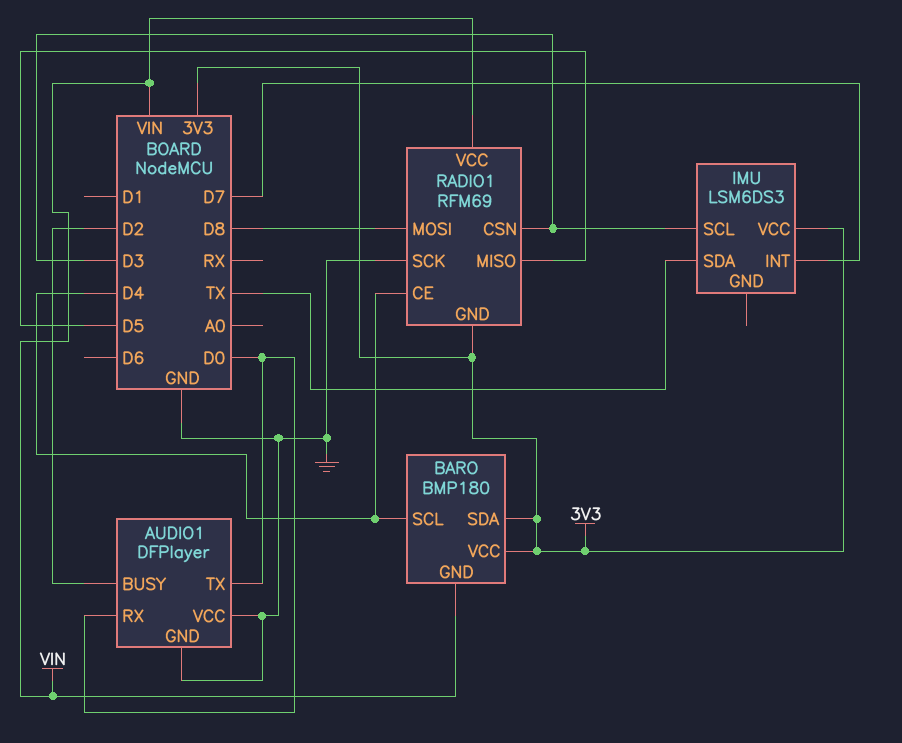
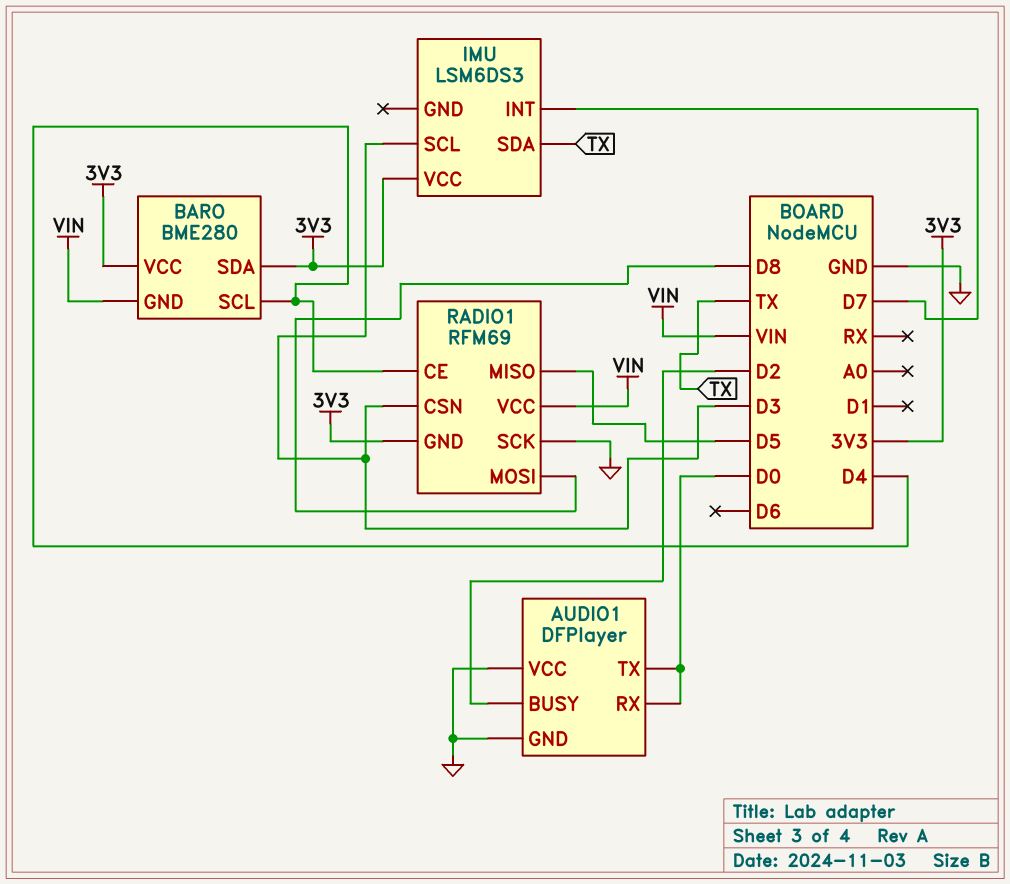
BARO: BMP180 -> BME280

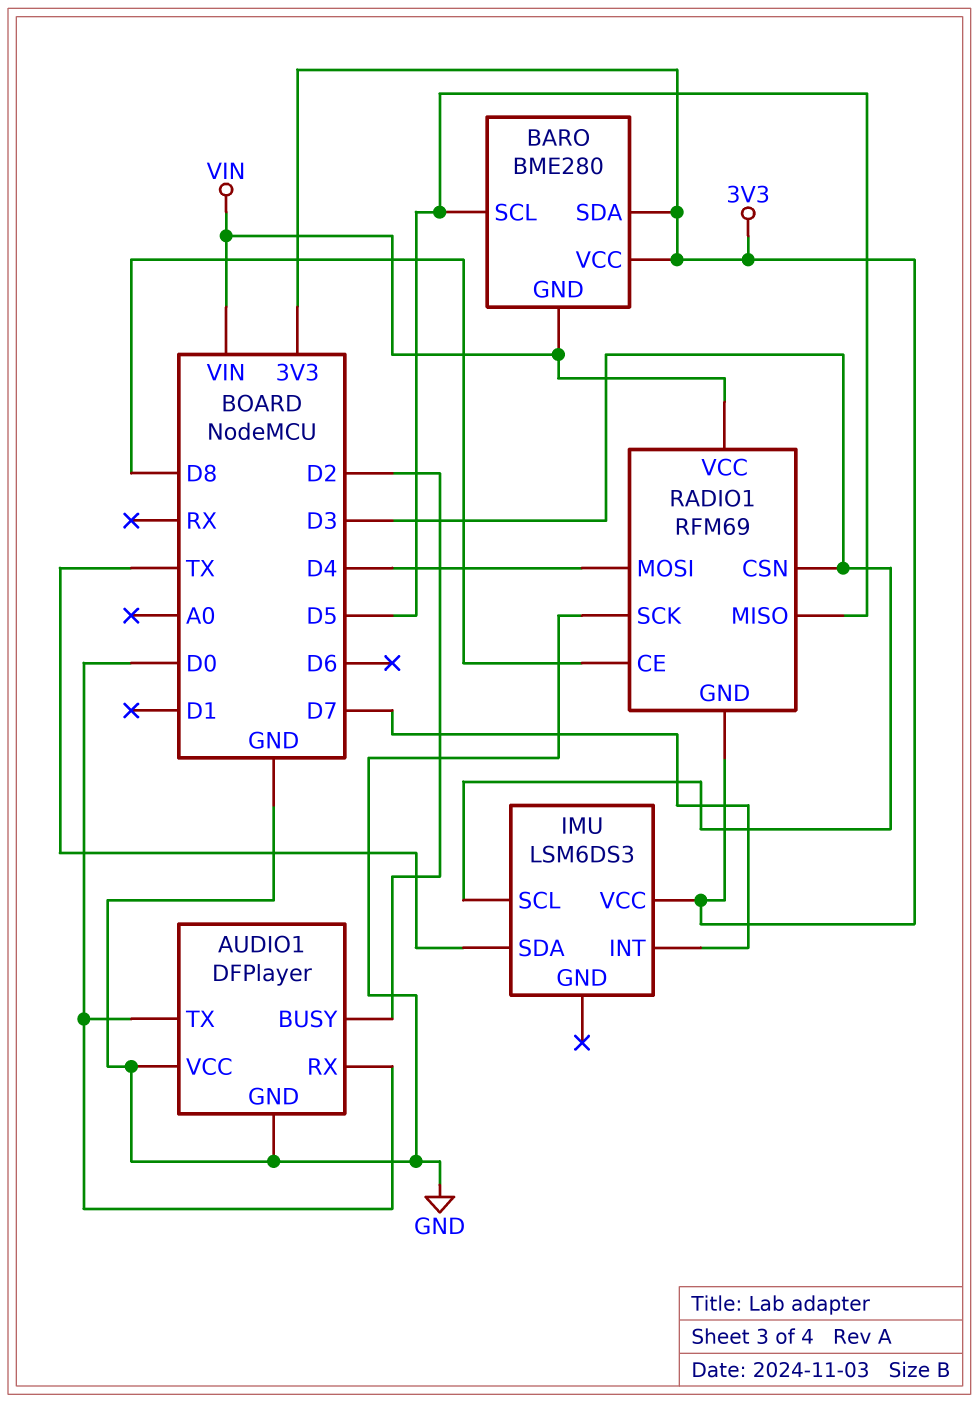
BARO pin SCL: D4 -> D5
RADIO1 pin CE: D4 -> D8
RADIO1 pin MOSI: D8 -> D4

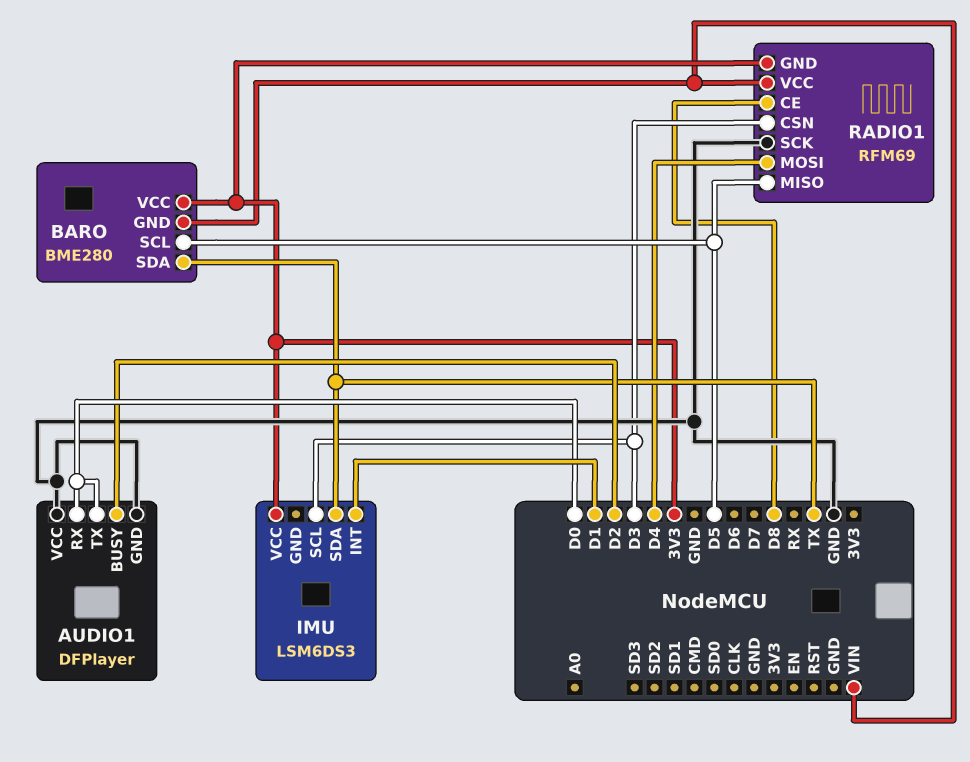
BARO pin SDA: 3V3 -> TX
IMU pin INT: D7 -> D1

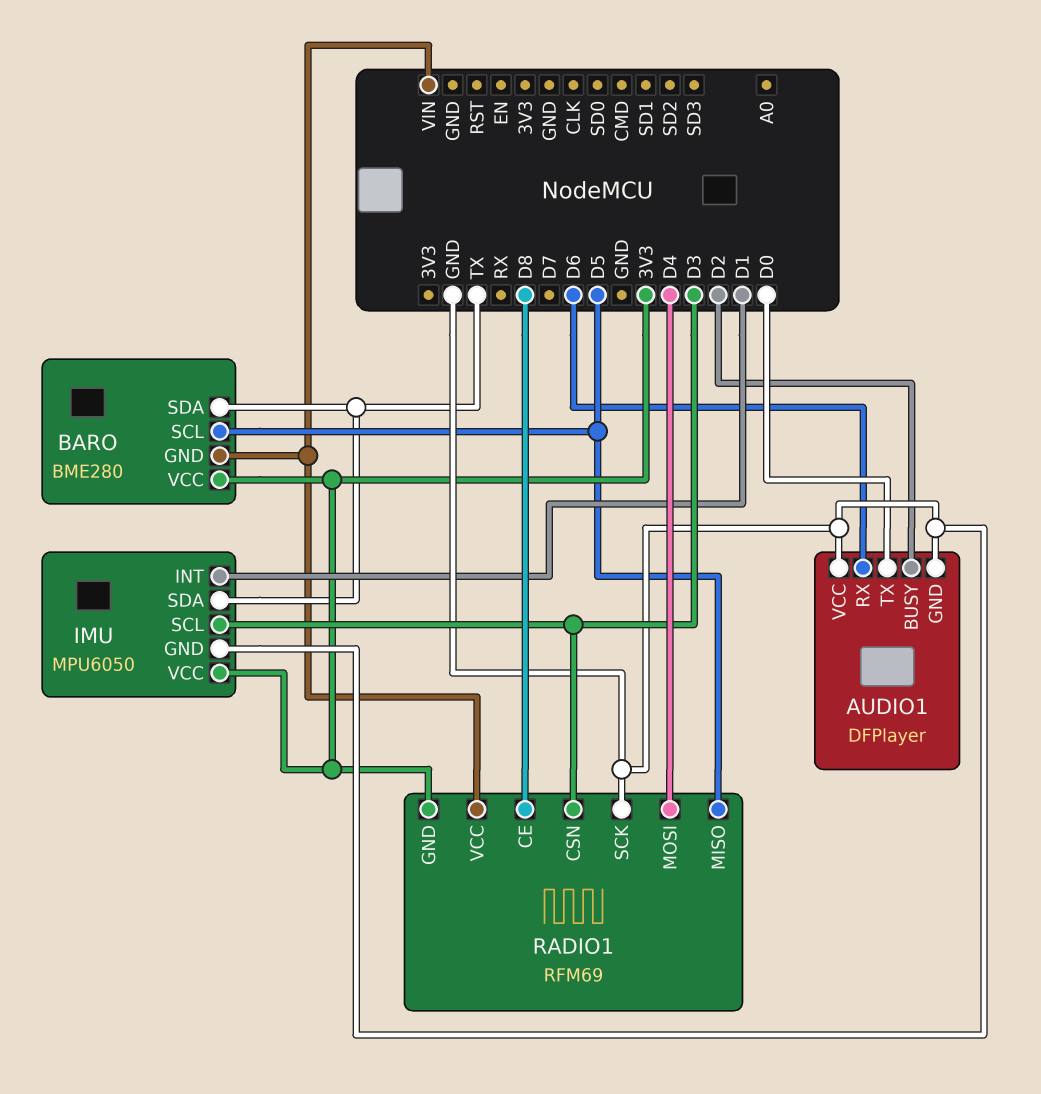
AUDIO1 pin RX: D0 -> D6
IMU: LSM6DS3 -> MPU6050
IMU pin GND: none -> GND

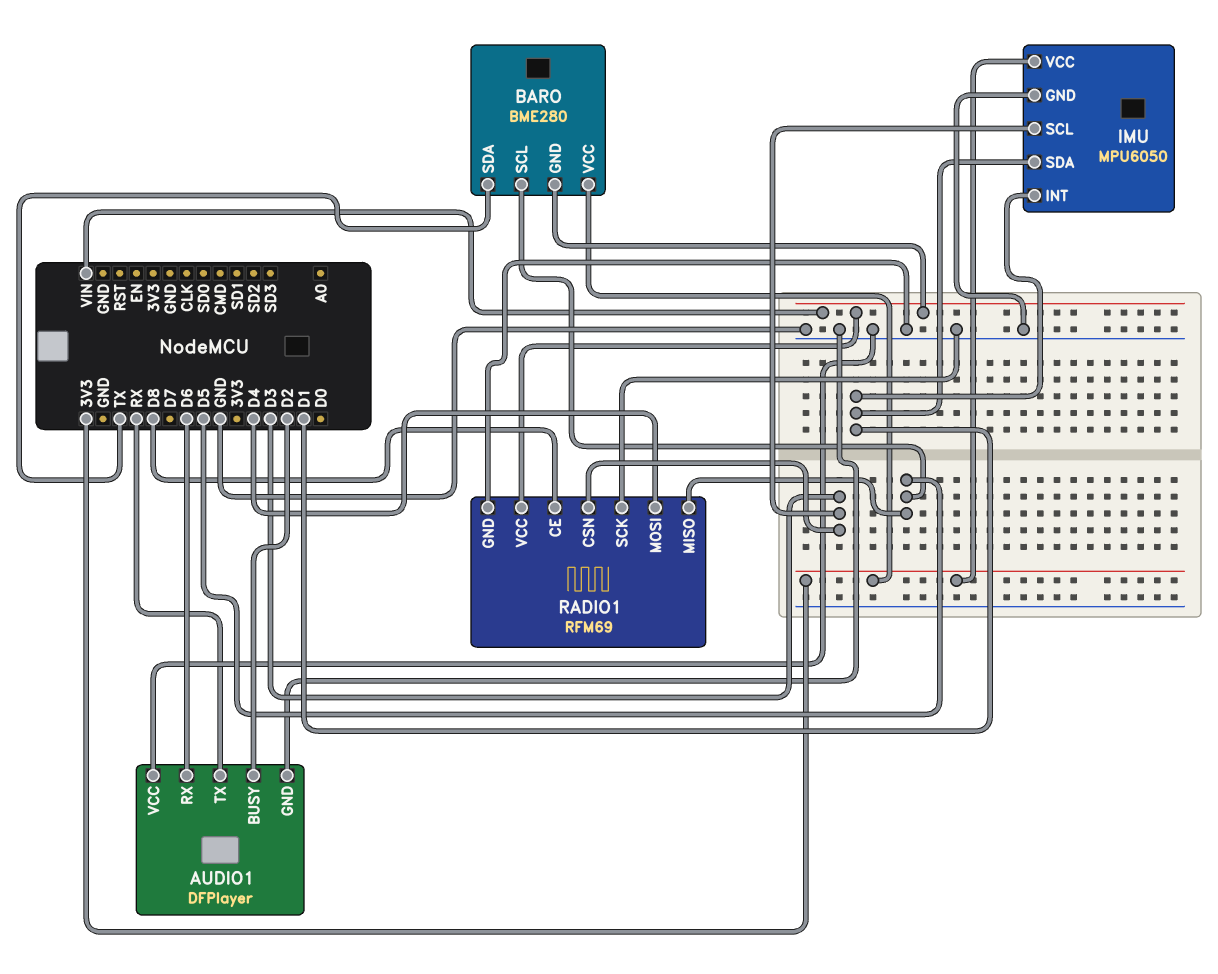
AUDIO1 pin TX: D0 -> RX
IMU pin SDA: TX -> D1
RADIO1 pin GND: 3V3 -> GND

